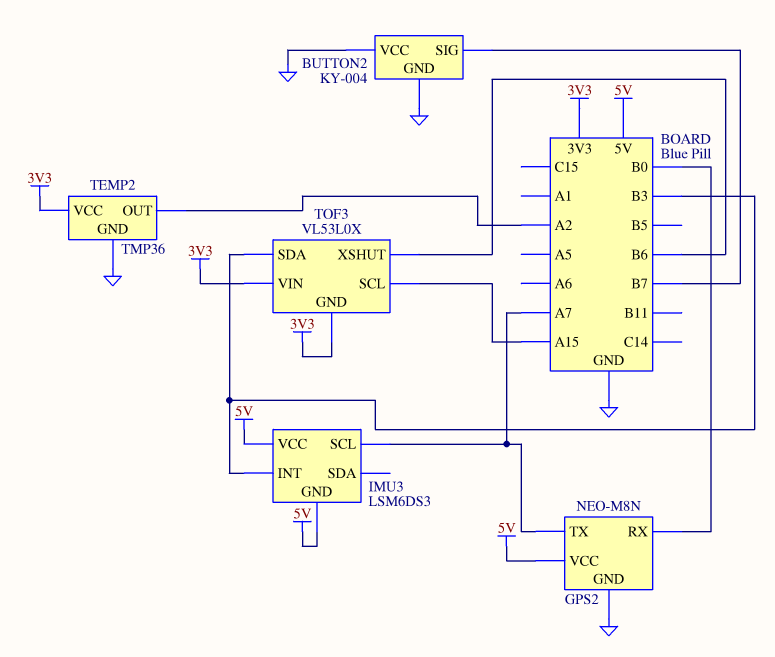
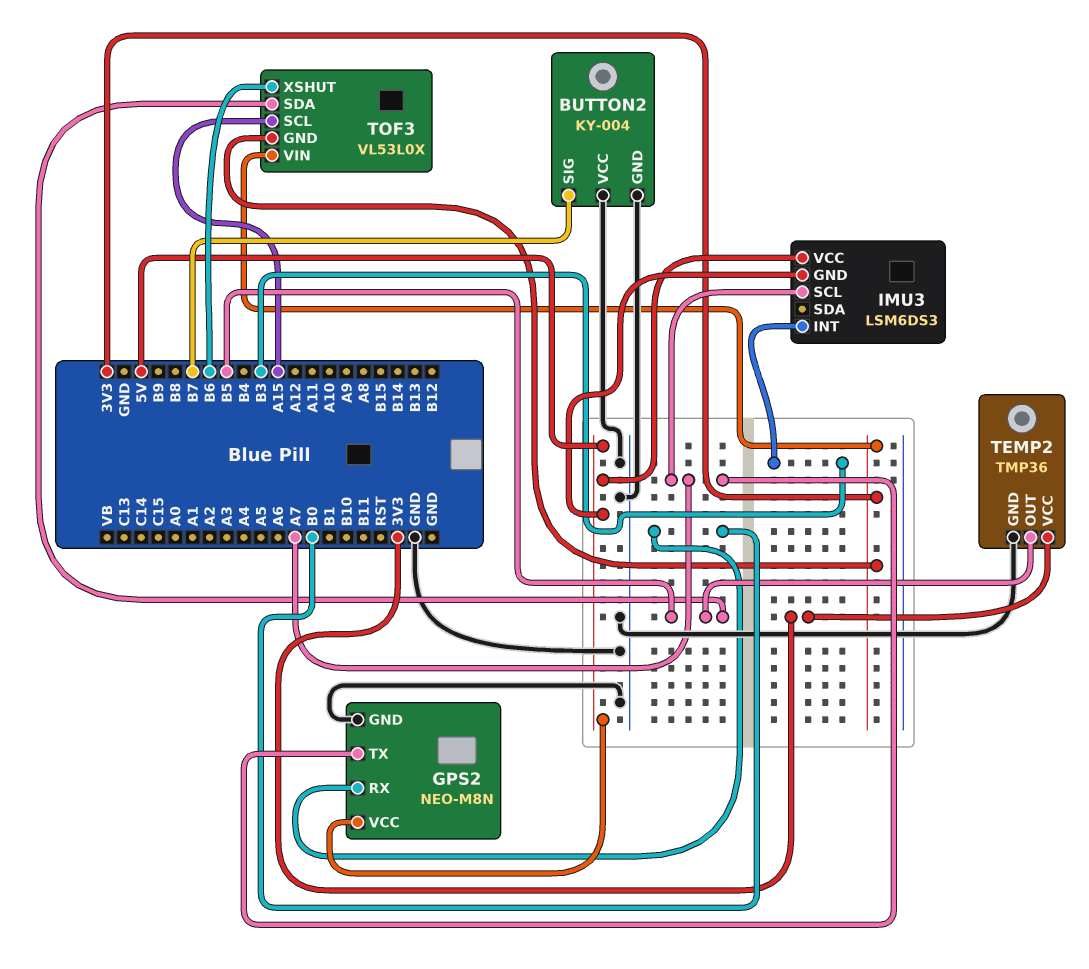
TEMP2 pin OUT: A2 -> B5
TOF3 pin SDA: B3 -> B5

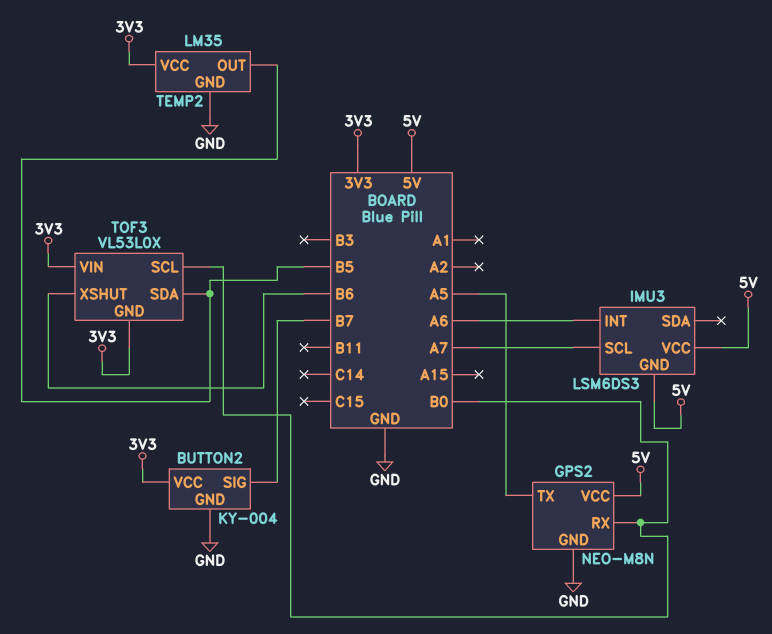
BUTTON2 pin VCC: GND -> 3V3
GPS2 pin TX: A7 -> A5
IMU3 pin INT: B3 -> A6
TEMP2: TMP36 -> LM35
TOF3 pin SCL: A15 -> B0

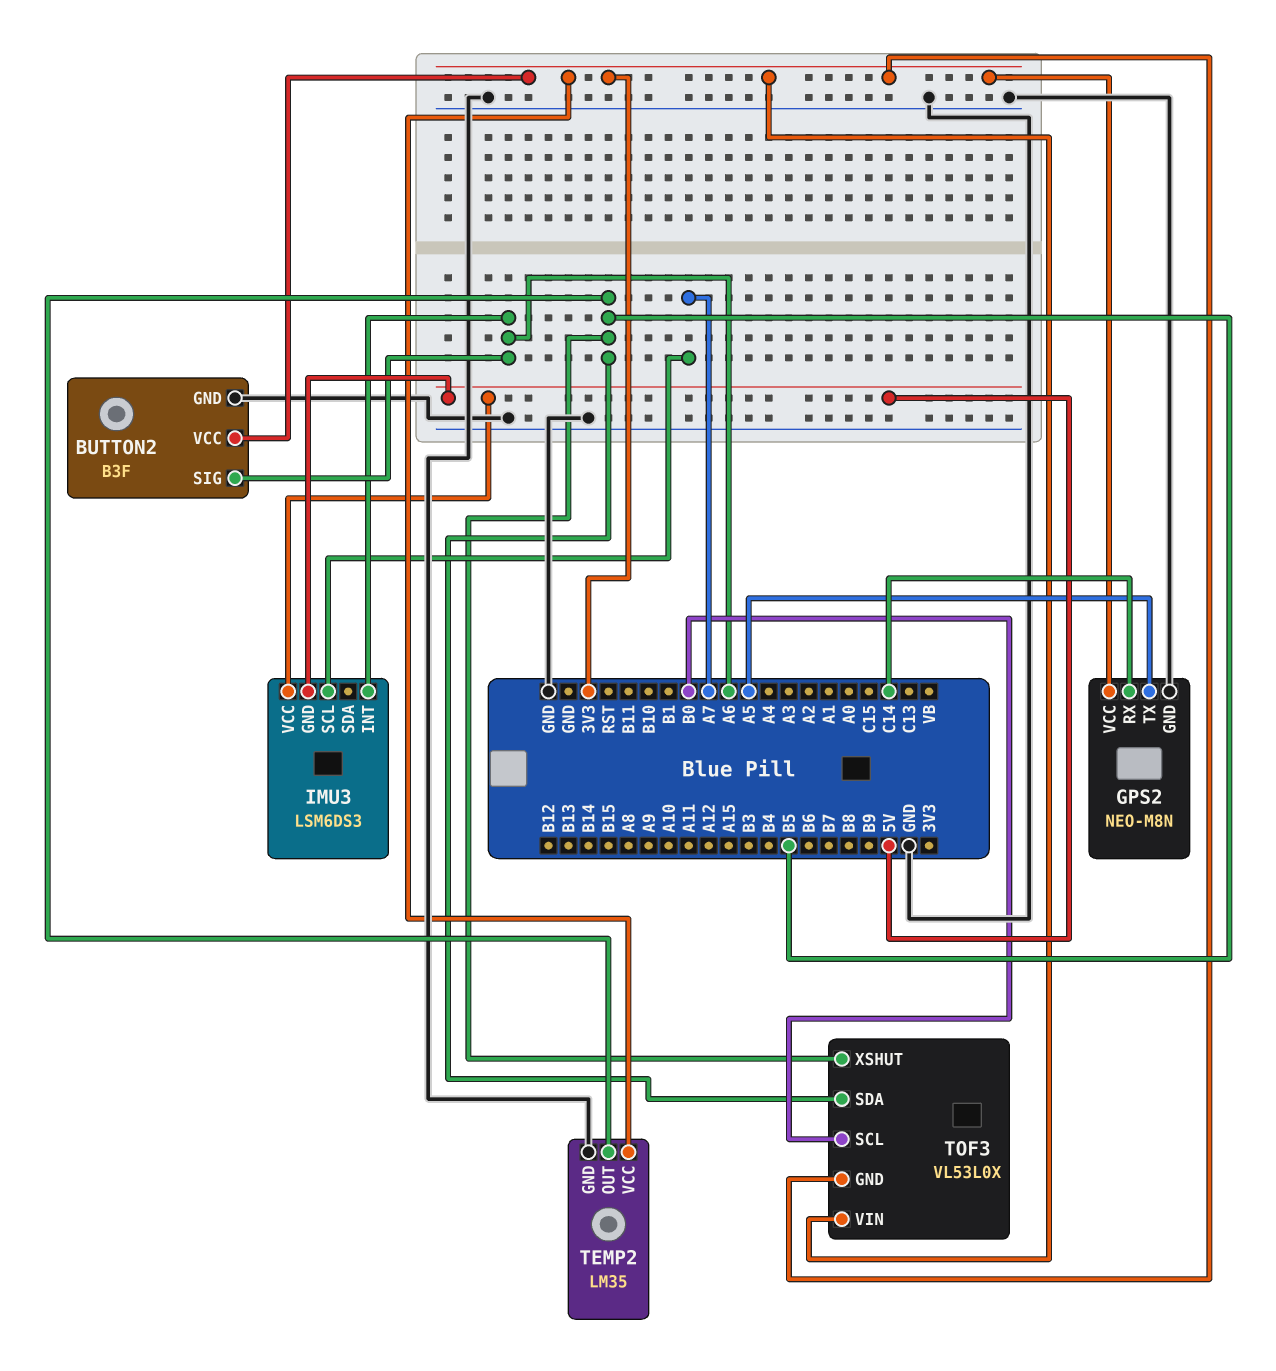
BUTTON2: KY-004 -> B3F
BUTTON2 pin SIG: B7 -> A6
GPS2 pin RX: B0 -> C14
GPS2 pin VCC: 5V -> 3V3
TOF3 pin XSHUT: B6 -> B5

